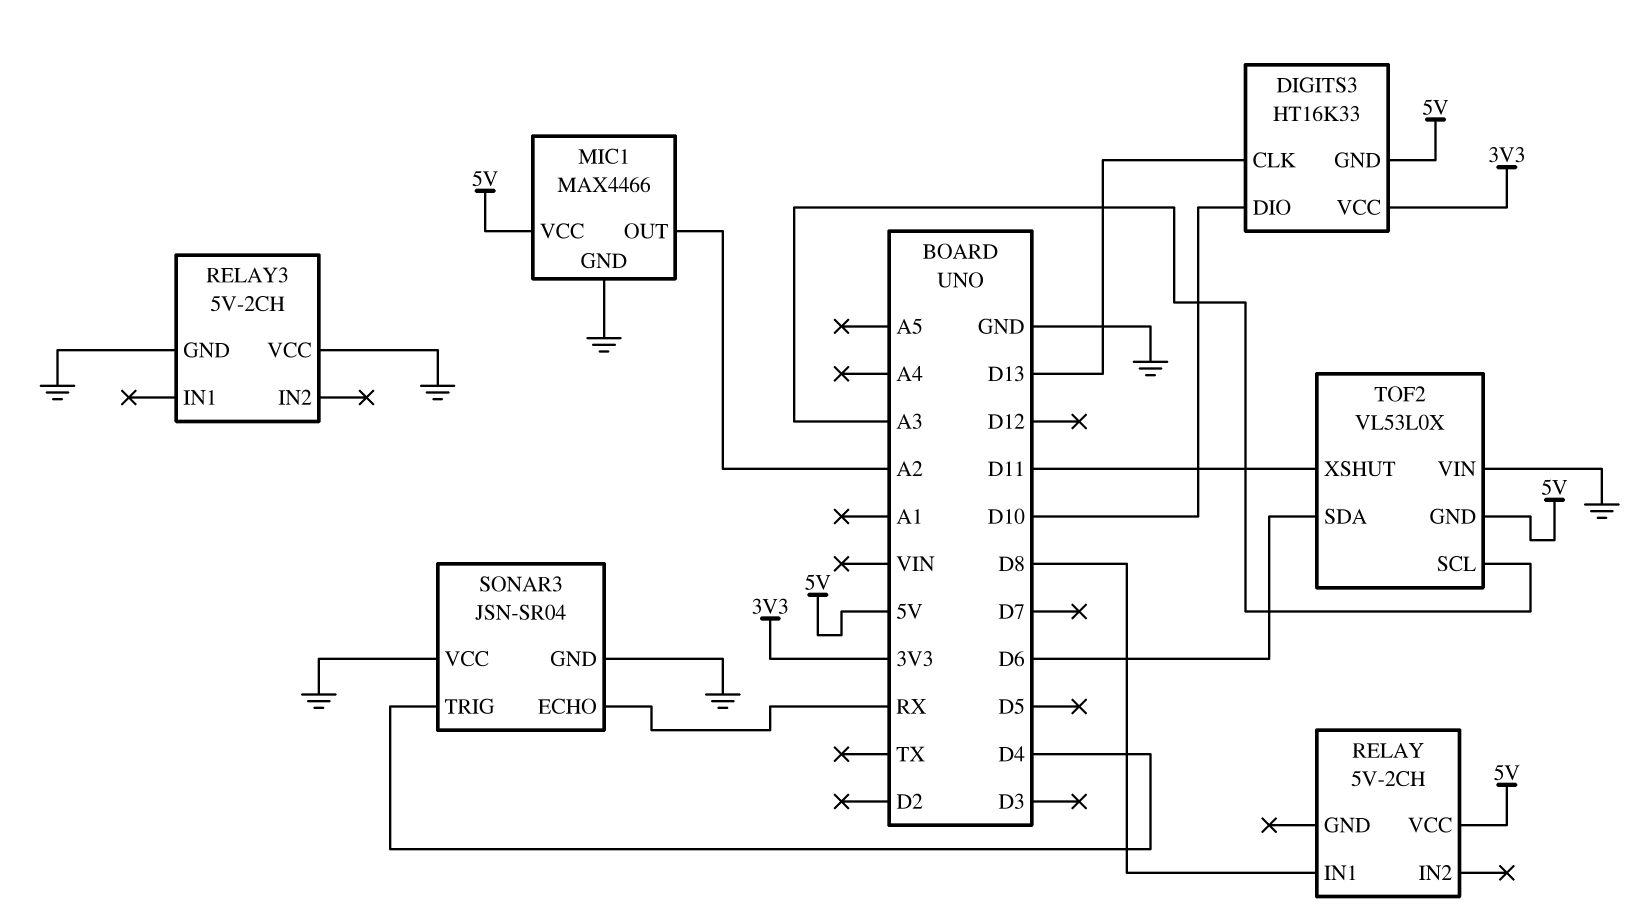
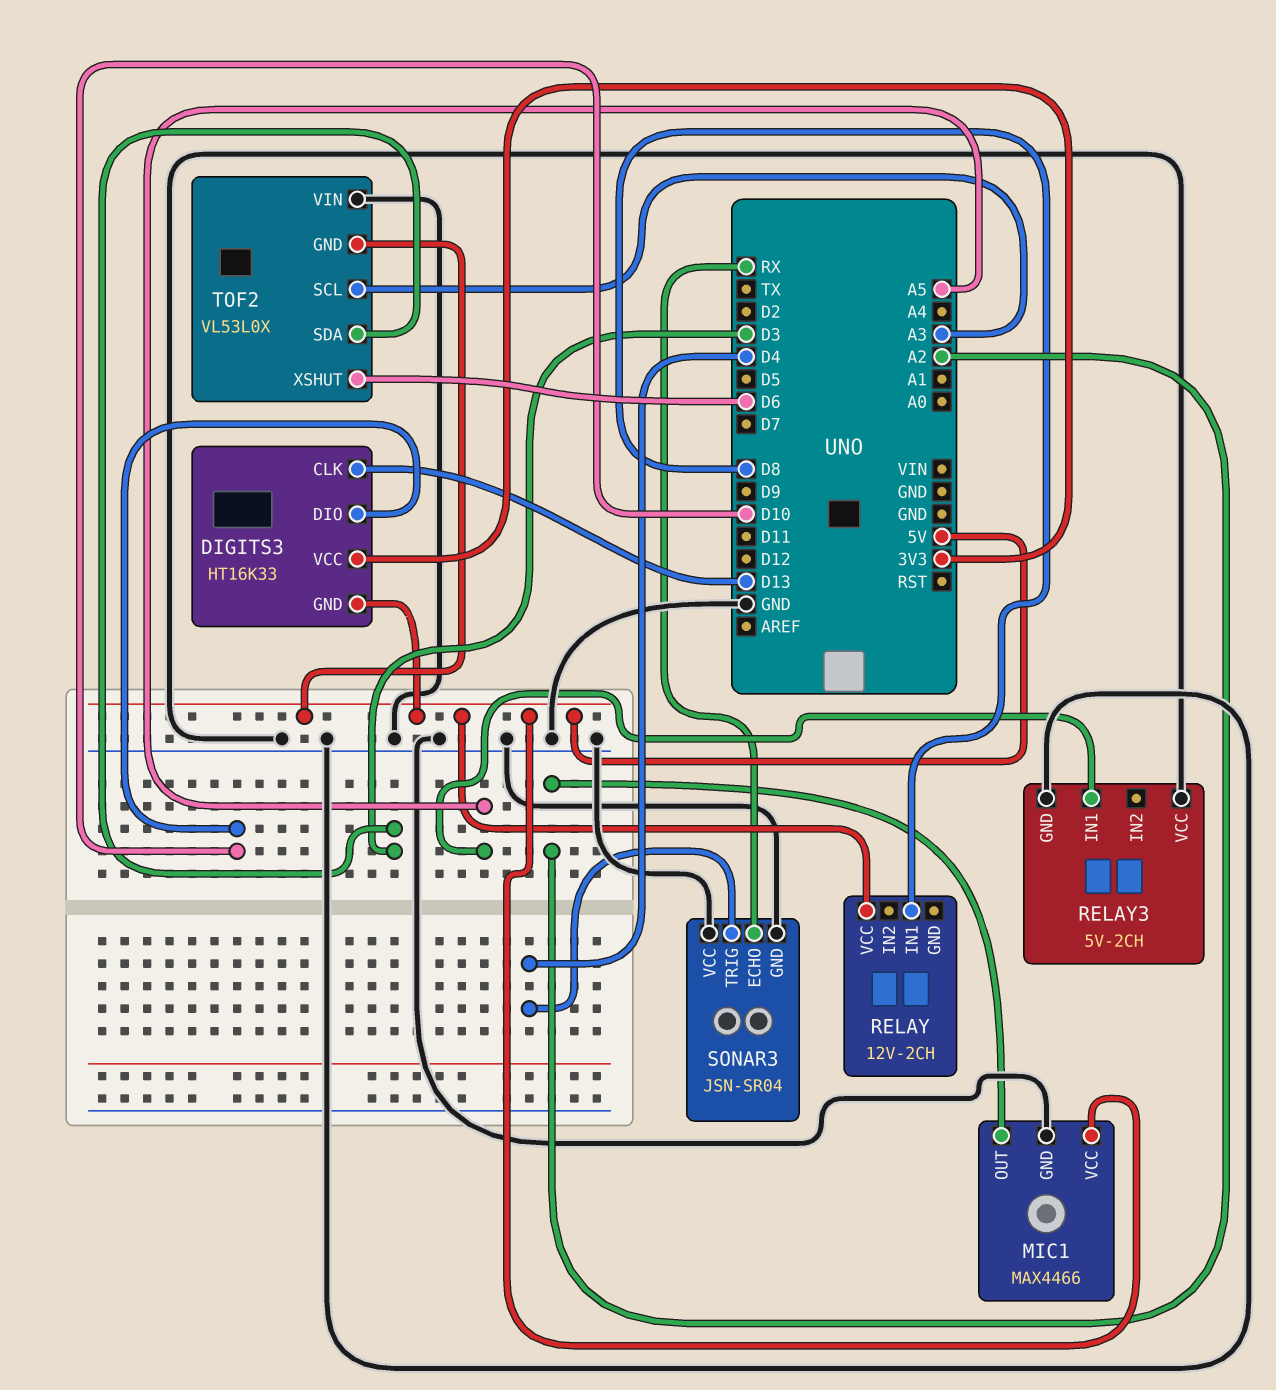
RELAY: 5V-2CH -> 12V-2CH
RELAY3 pin IN1: none -> A5
TOF2 pin SDA: D6 -> D3
TOF2 pin XSHUT: D11 -> D6

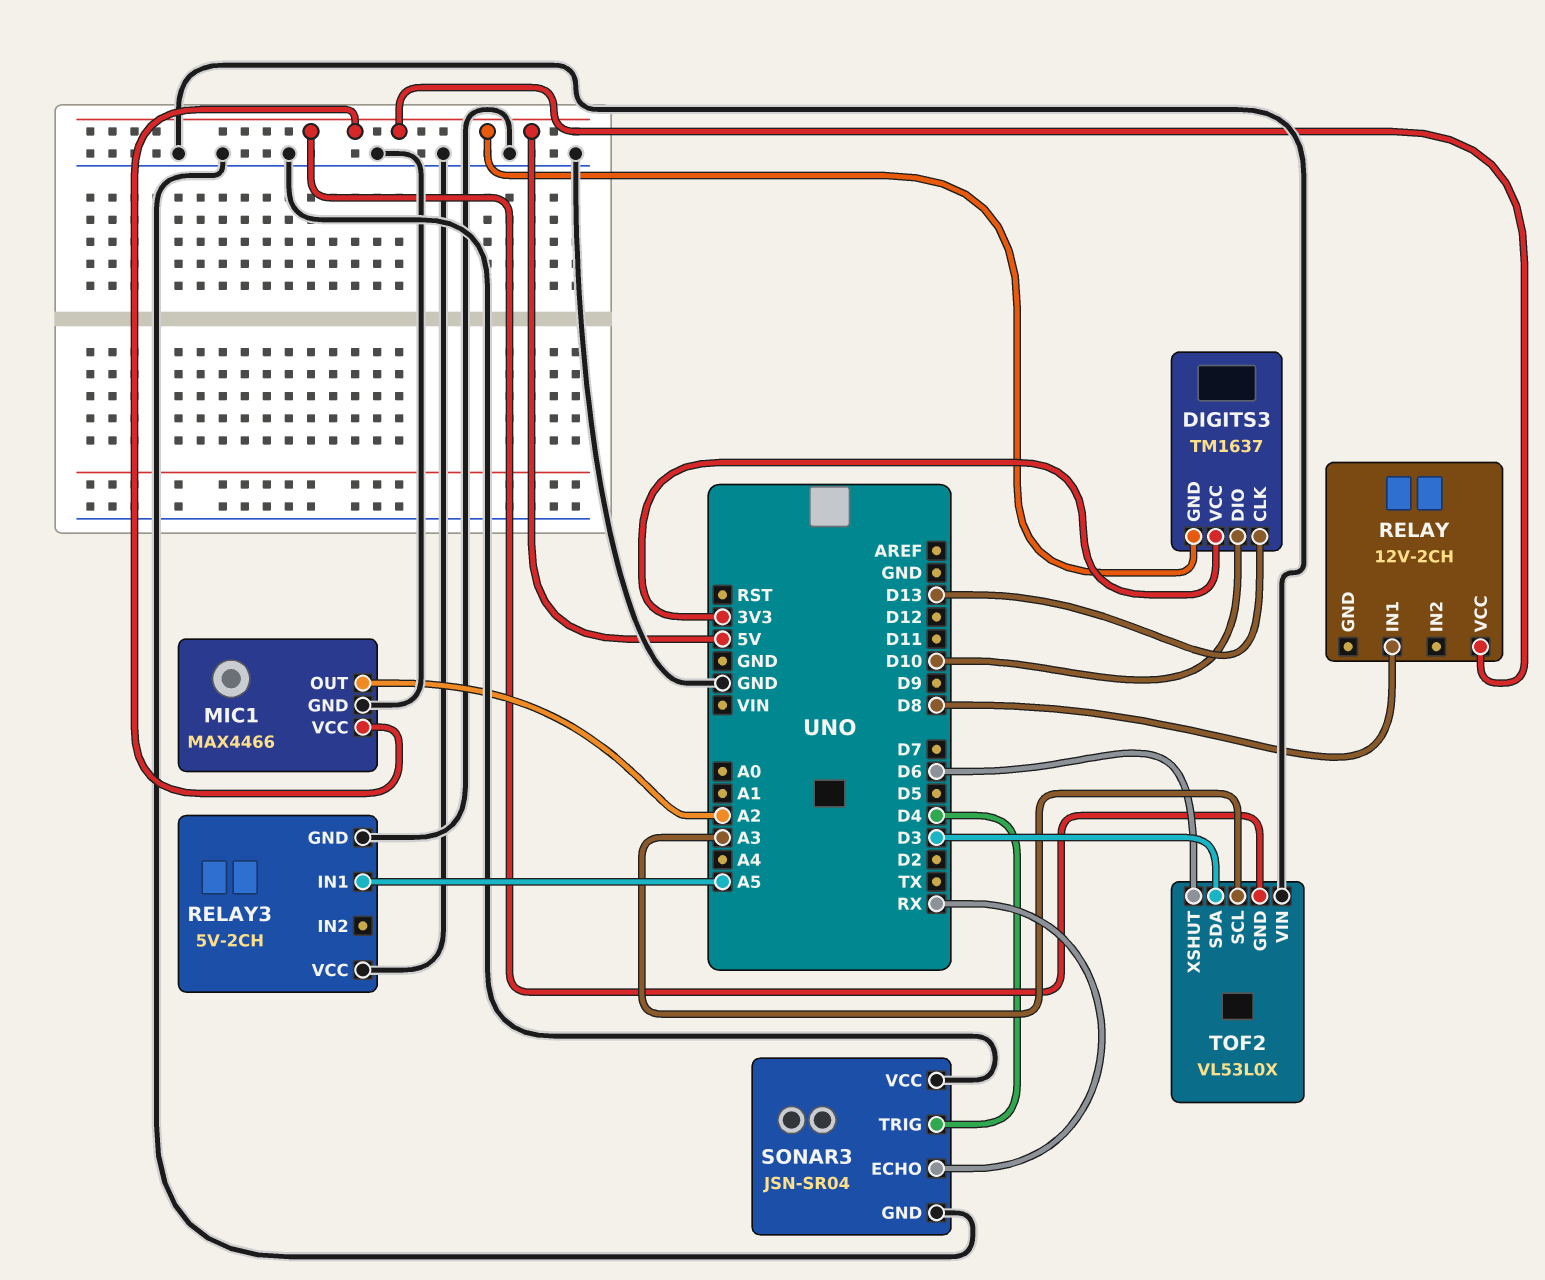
DIGITS3: HT16K33 -> TM1637

